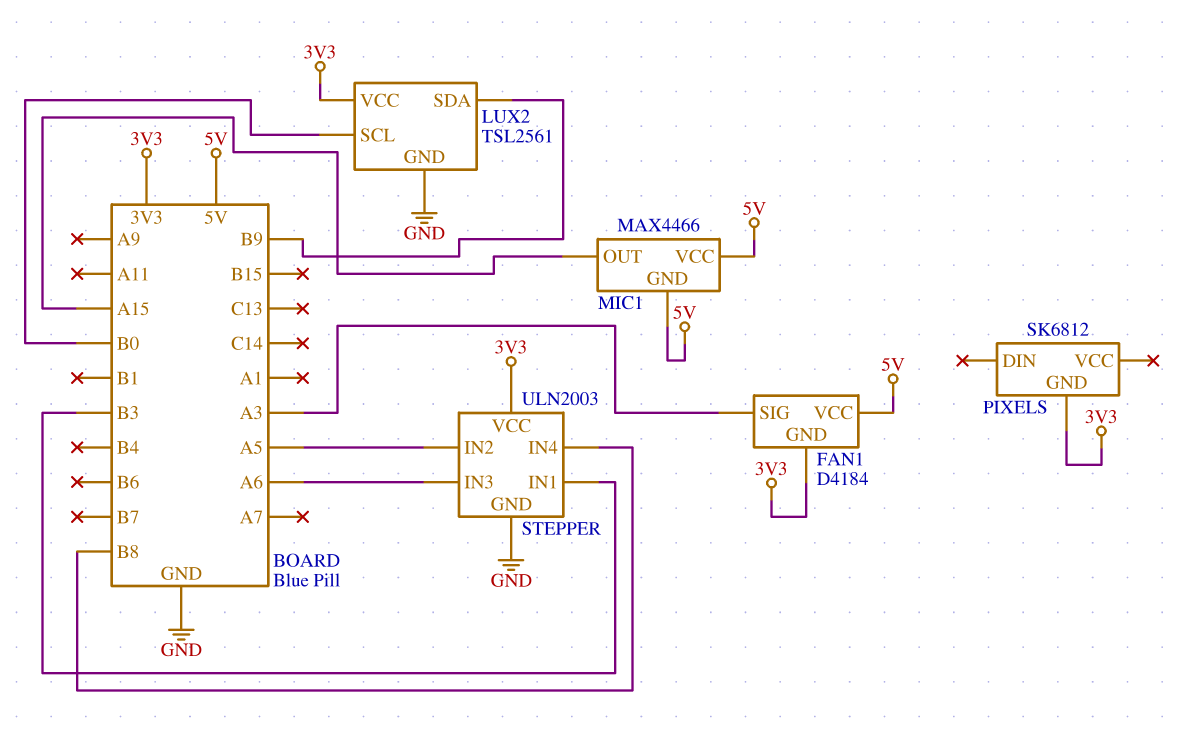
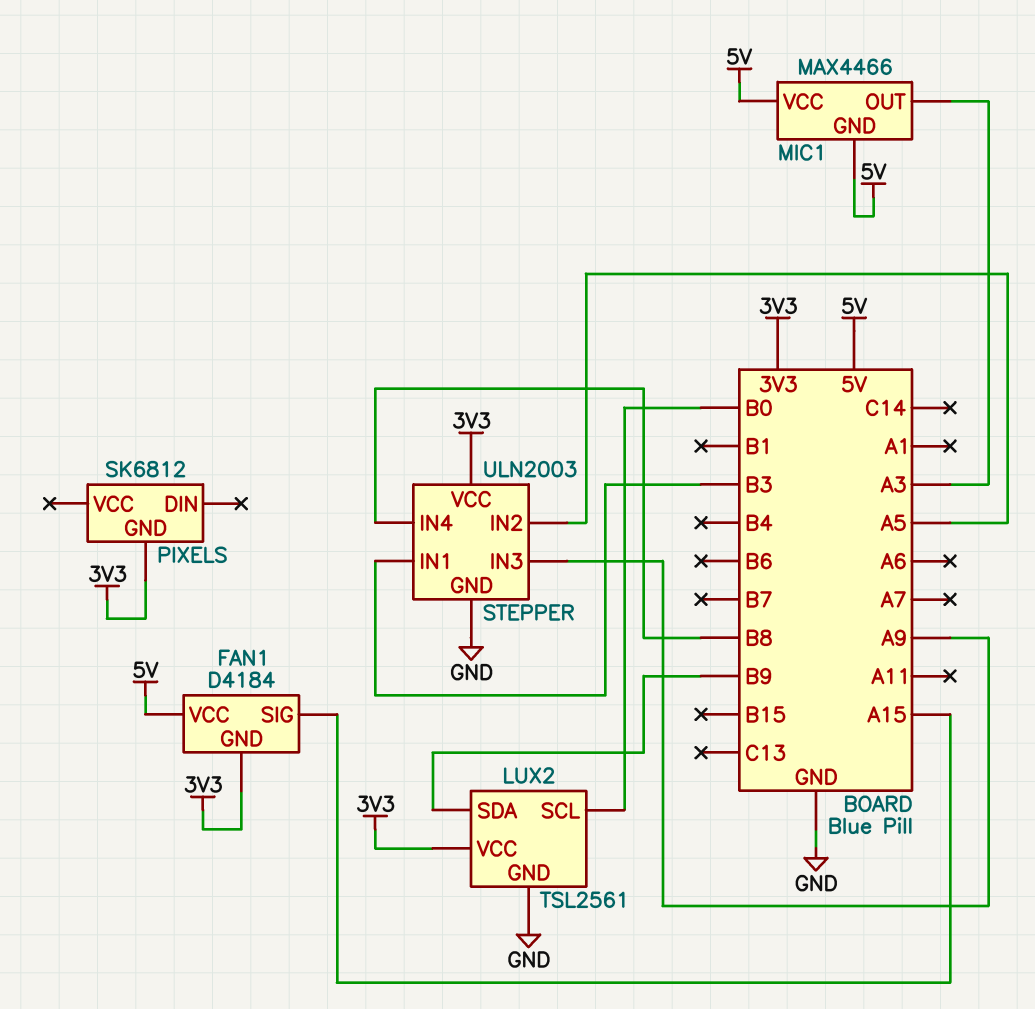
FAN1 pin SIG: A3 -> A15
MIC1 pin OUT: A15 -> A3
STEPPER pin IN3: A6 -> A9

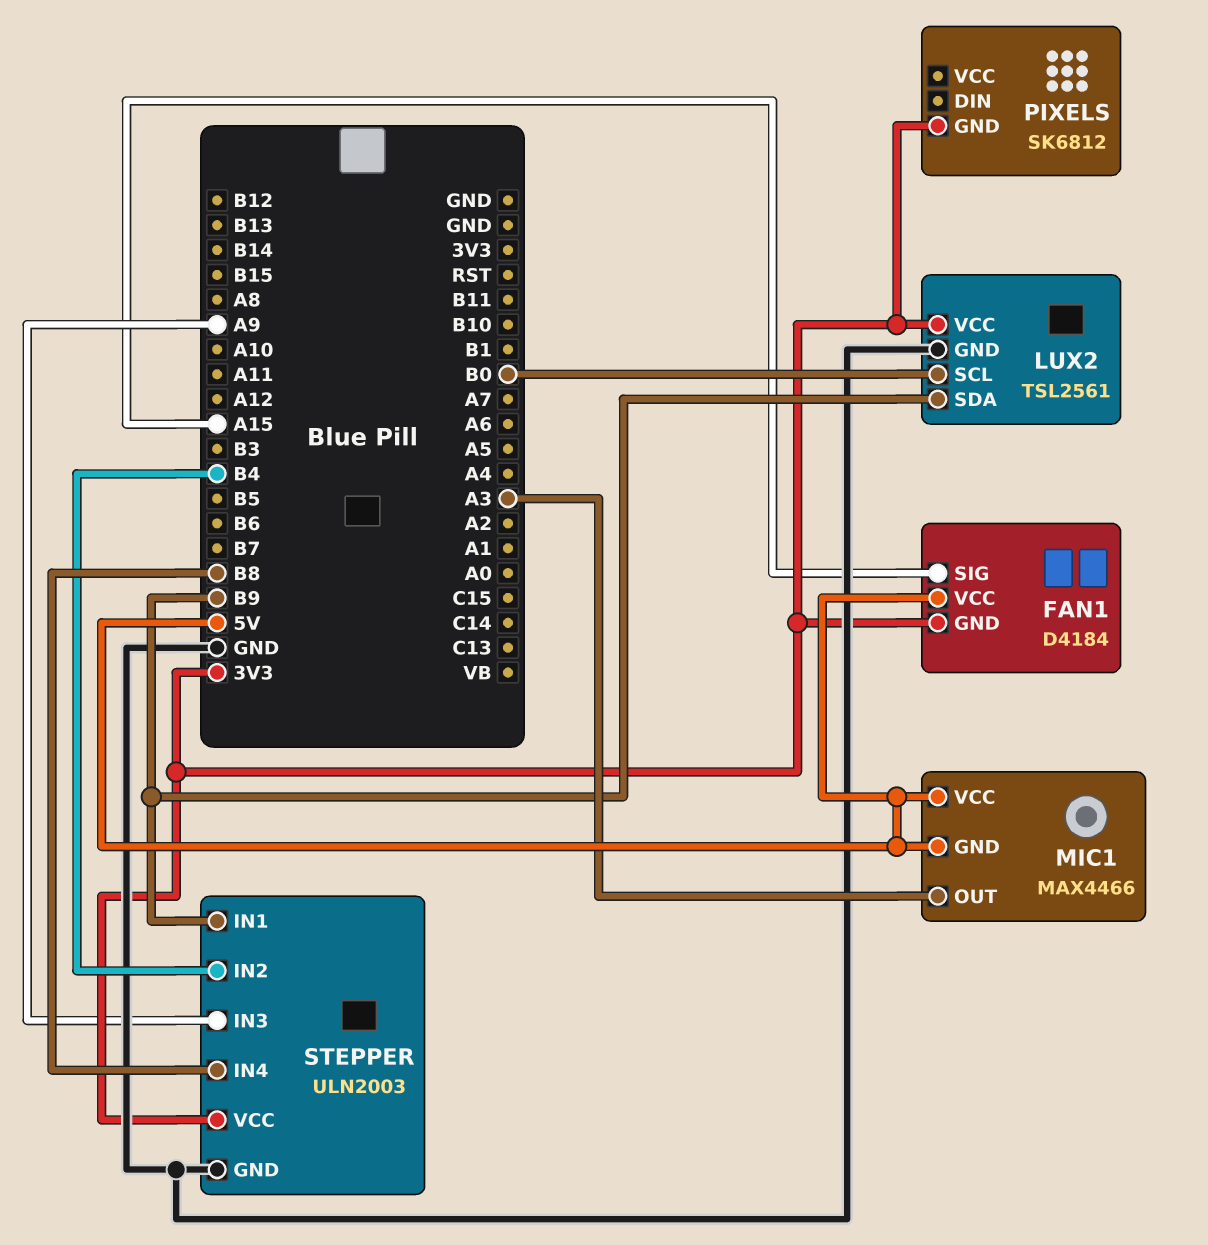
STEPPER pin IN1: B3 -> B9
STEPPER pin IN2: A5 -> B4

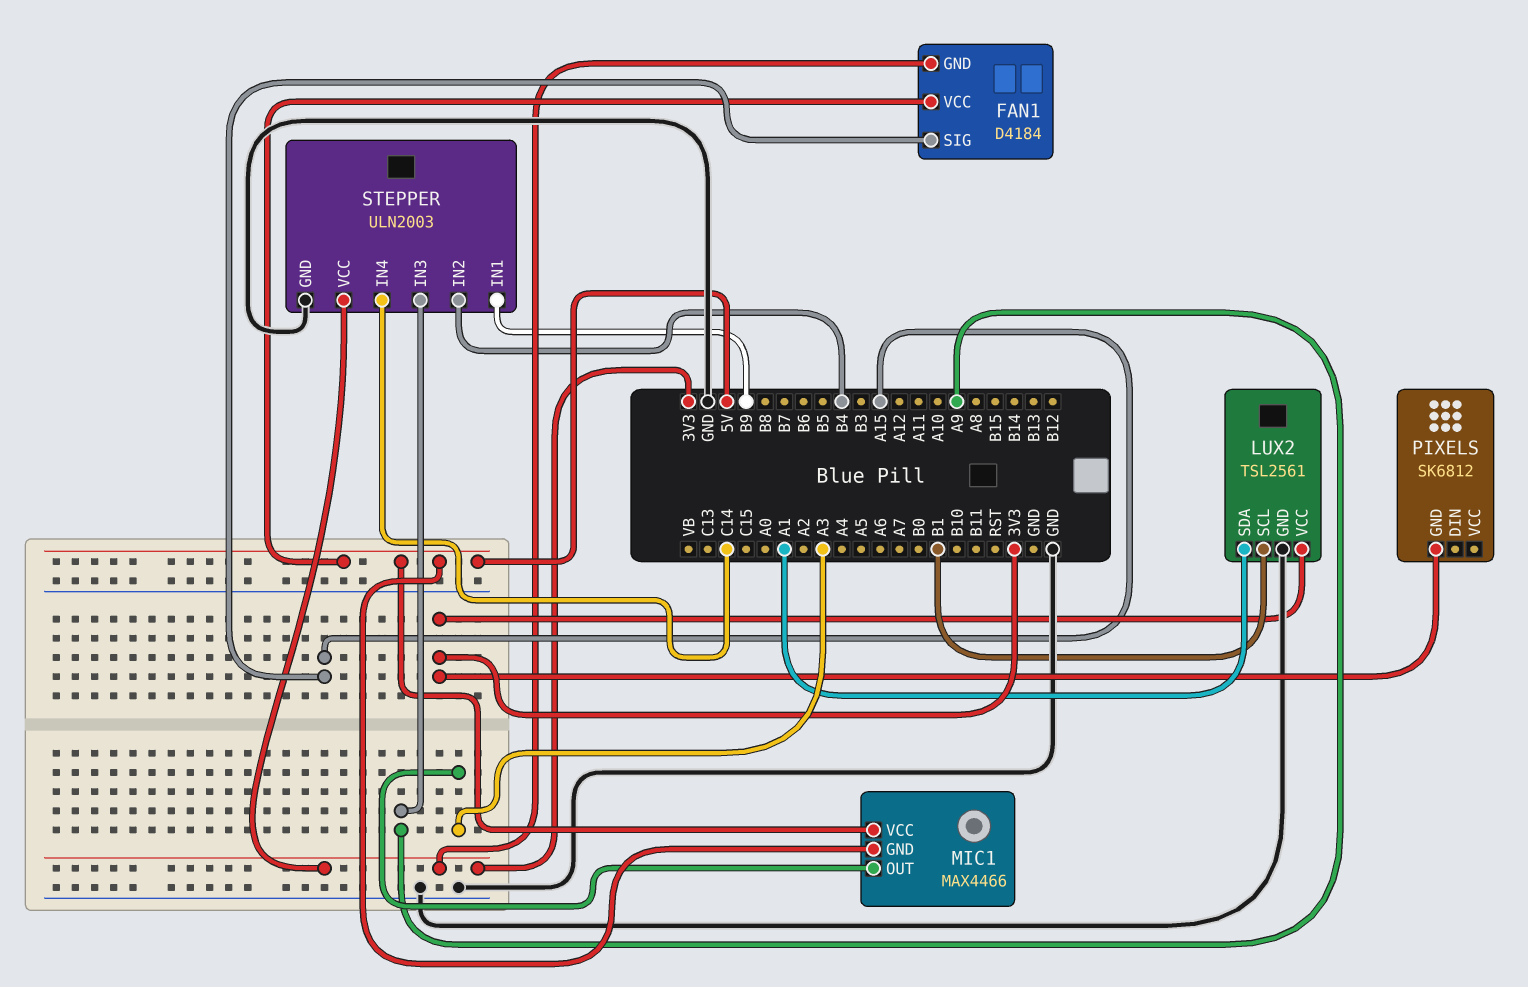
LUX2 pin SCL: B0 -> B1
LUX2 pin SDA: B9 -> A1
STEPPER pin IN4: B8 -> C14

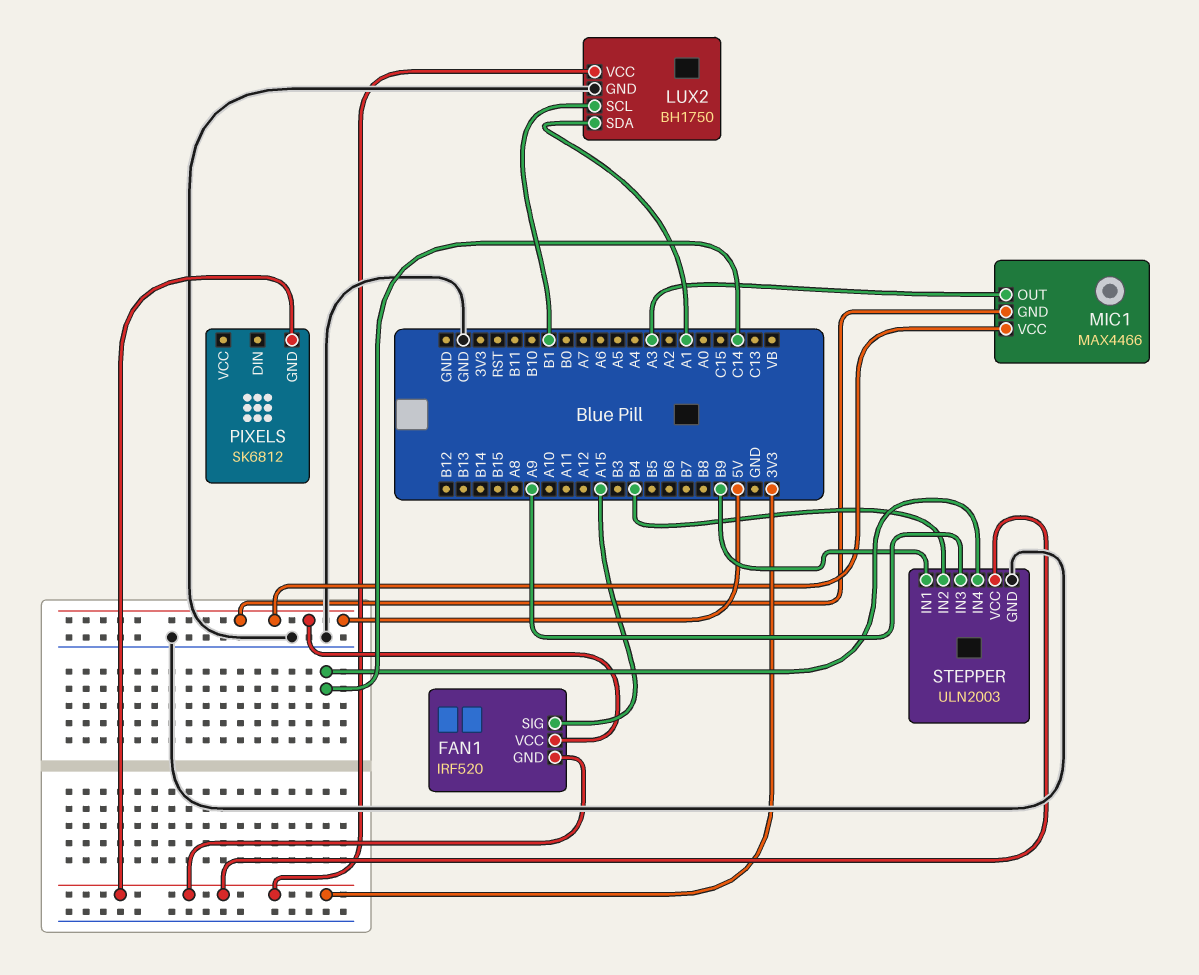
FAN1: D4184 -> IRF520
LUX2: TSL2561 -> BH1750

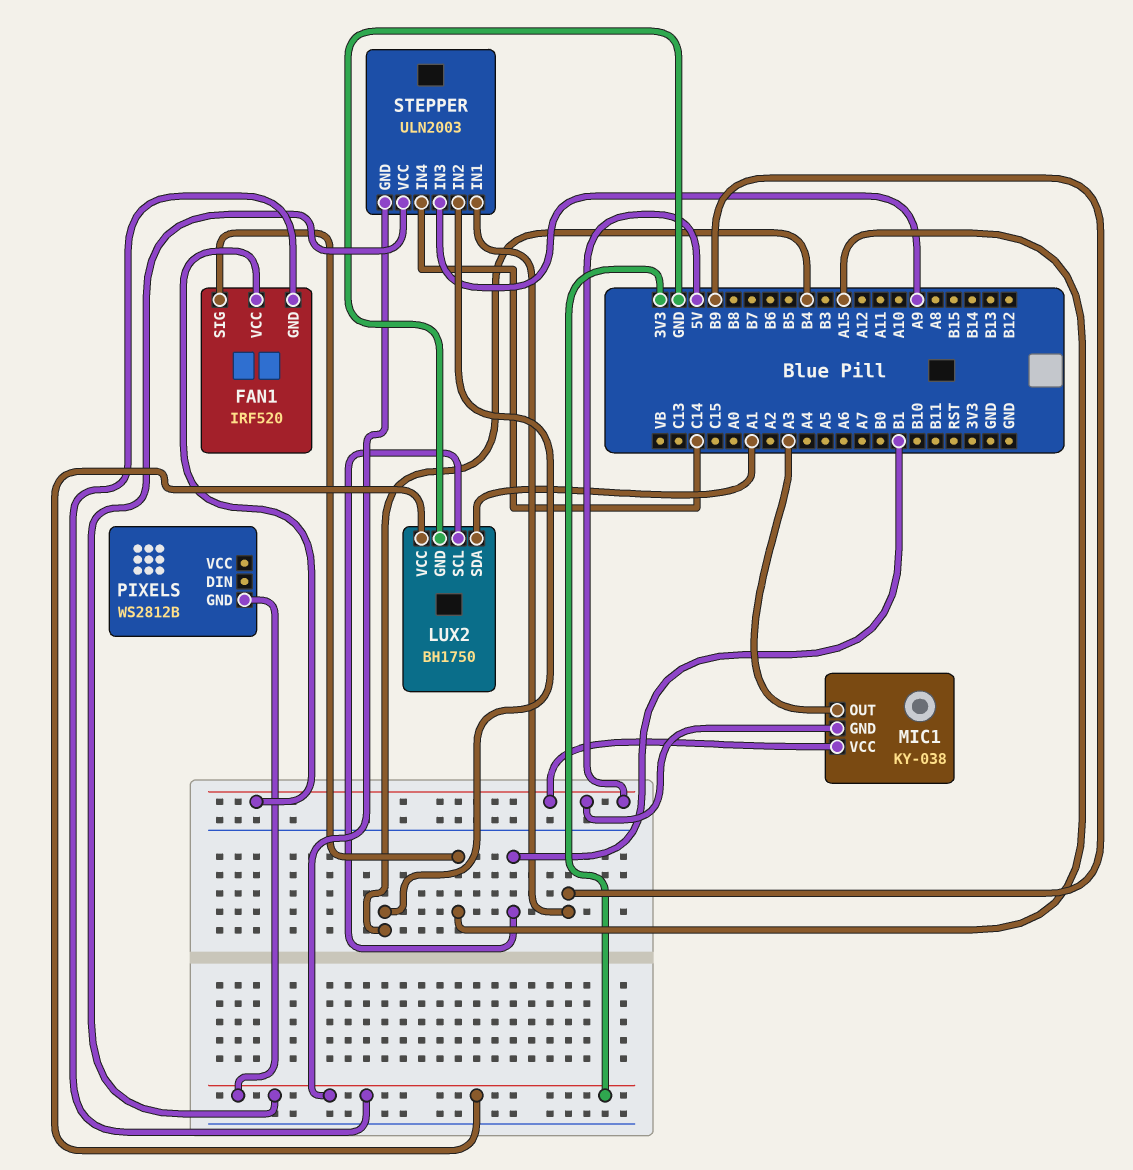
MIC1: MAX4466 -> KY-038
PIXELS: SK6812 -> WS2812B
STEPPER pin GND: GND -> 3V3

